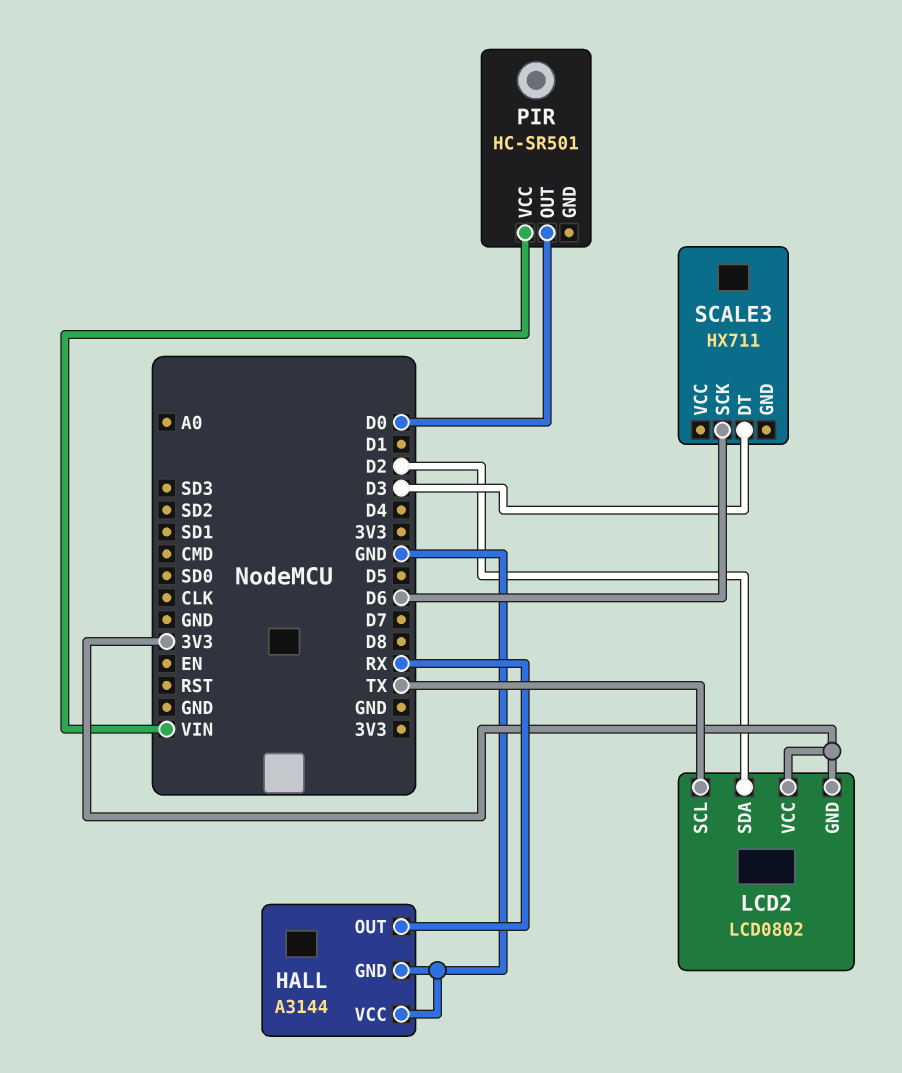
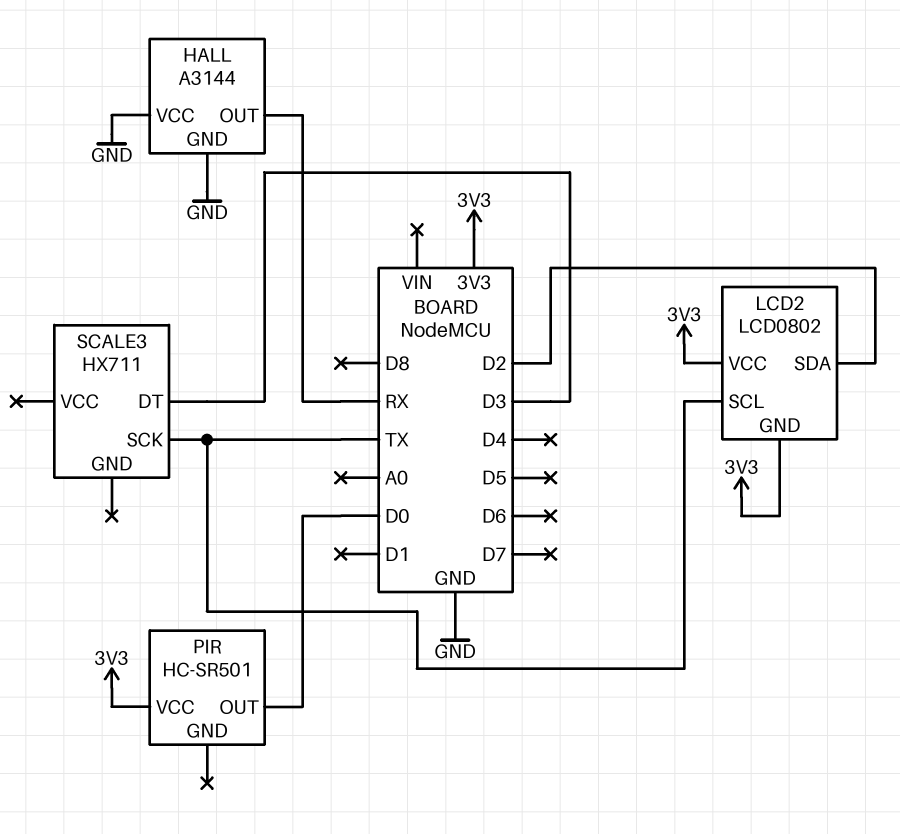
PIR pin VCC: VIN -> 3V3
SCALE3 pin SCK: D6 -> TX

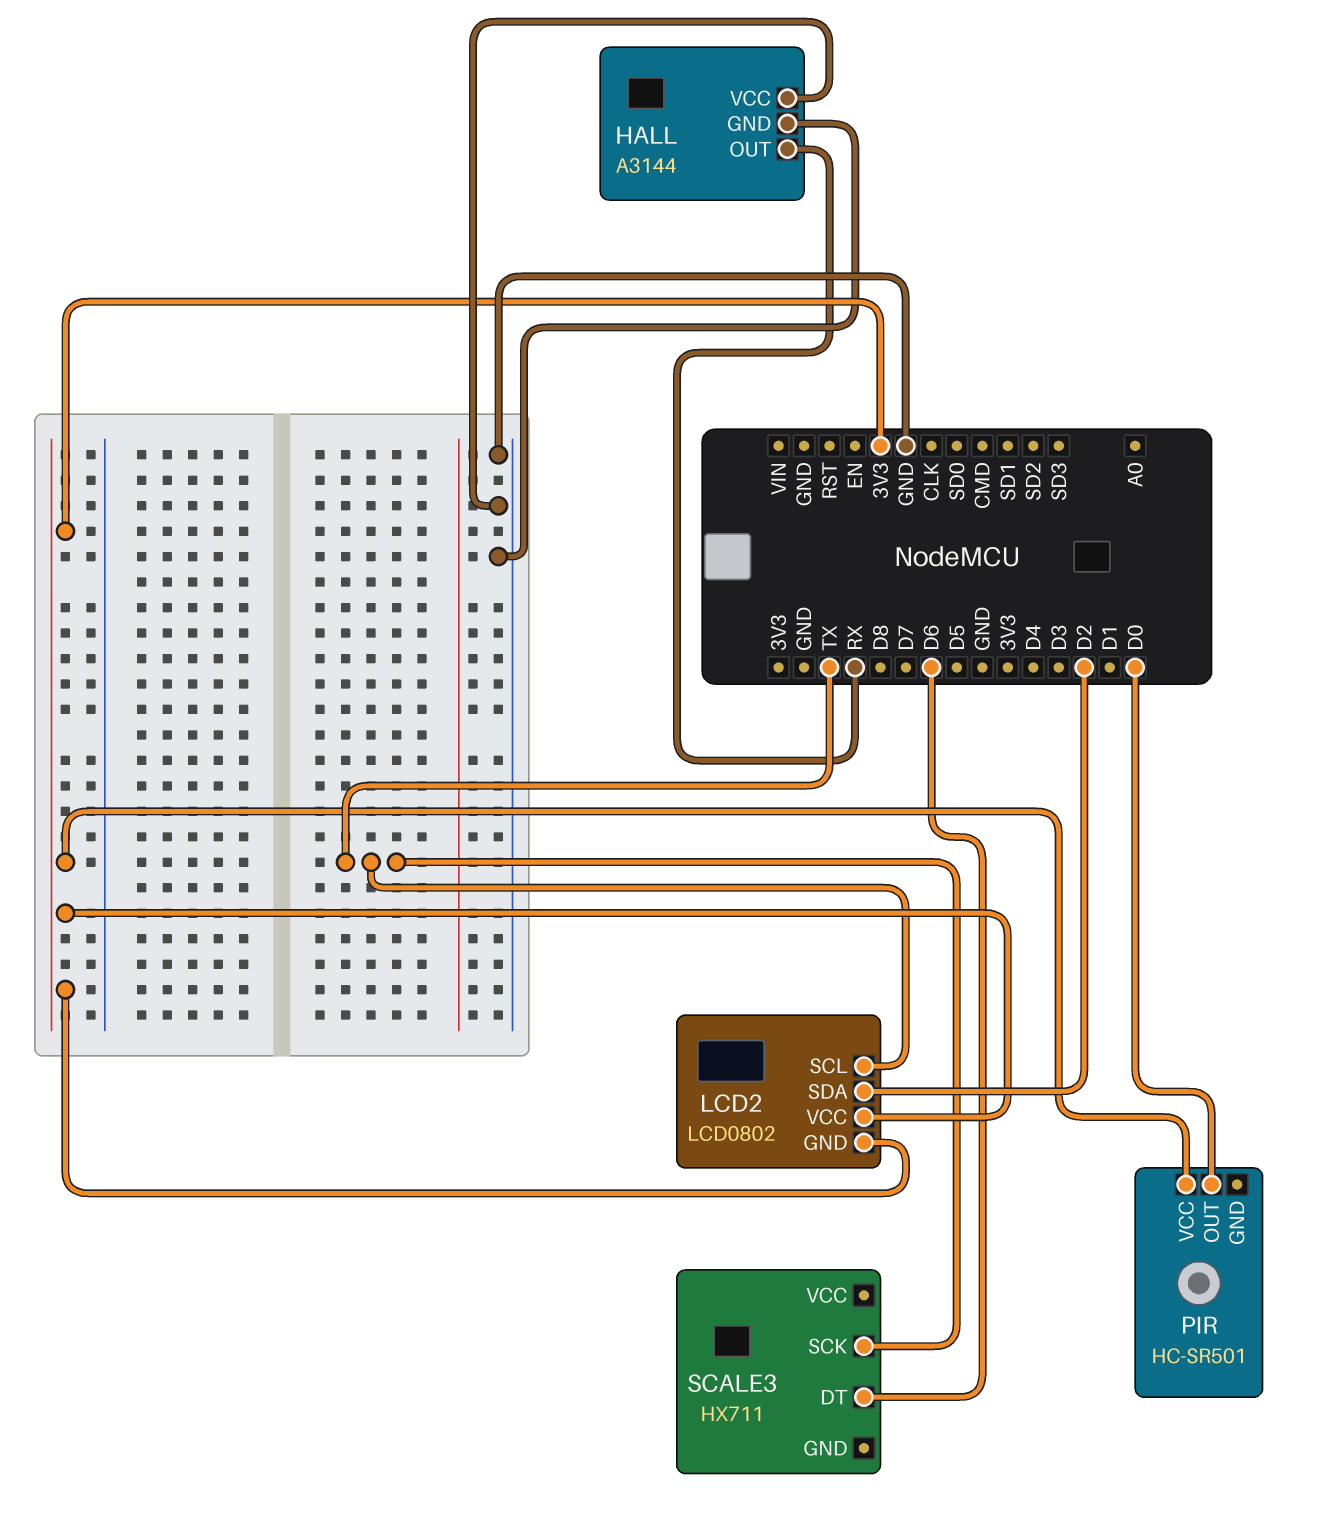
SCALE3 pin DT: D3 -> D6

